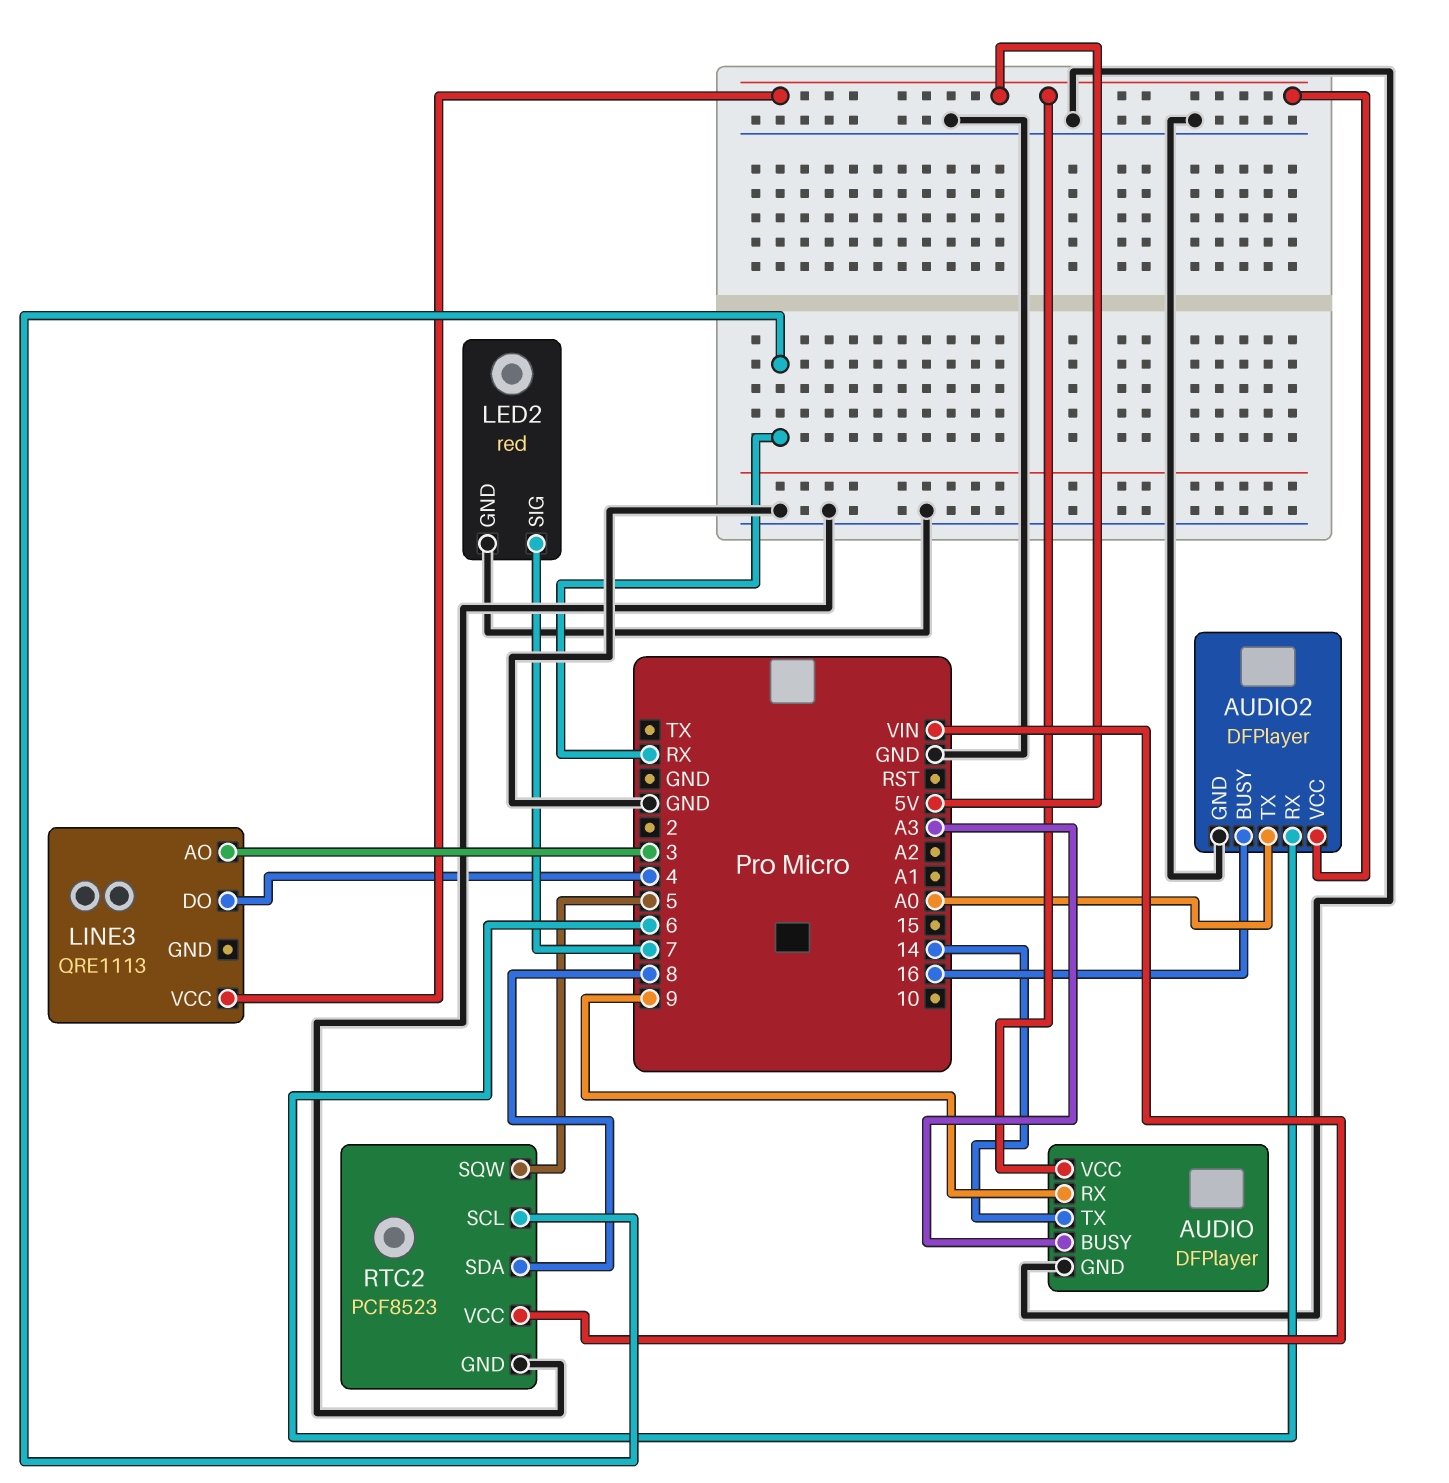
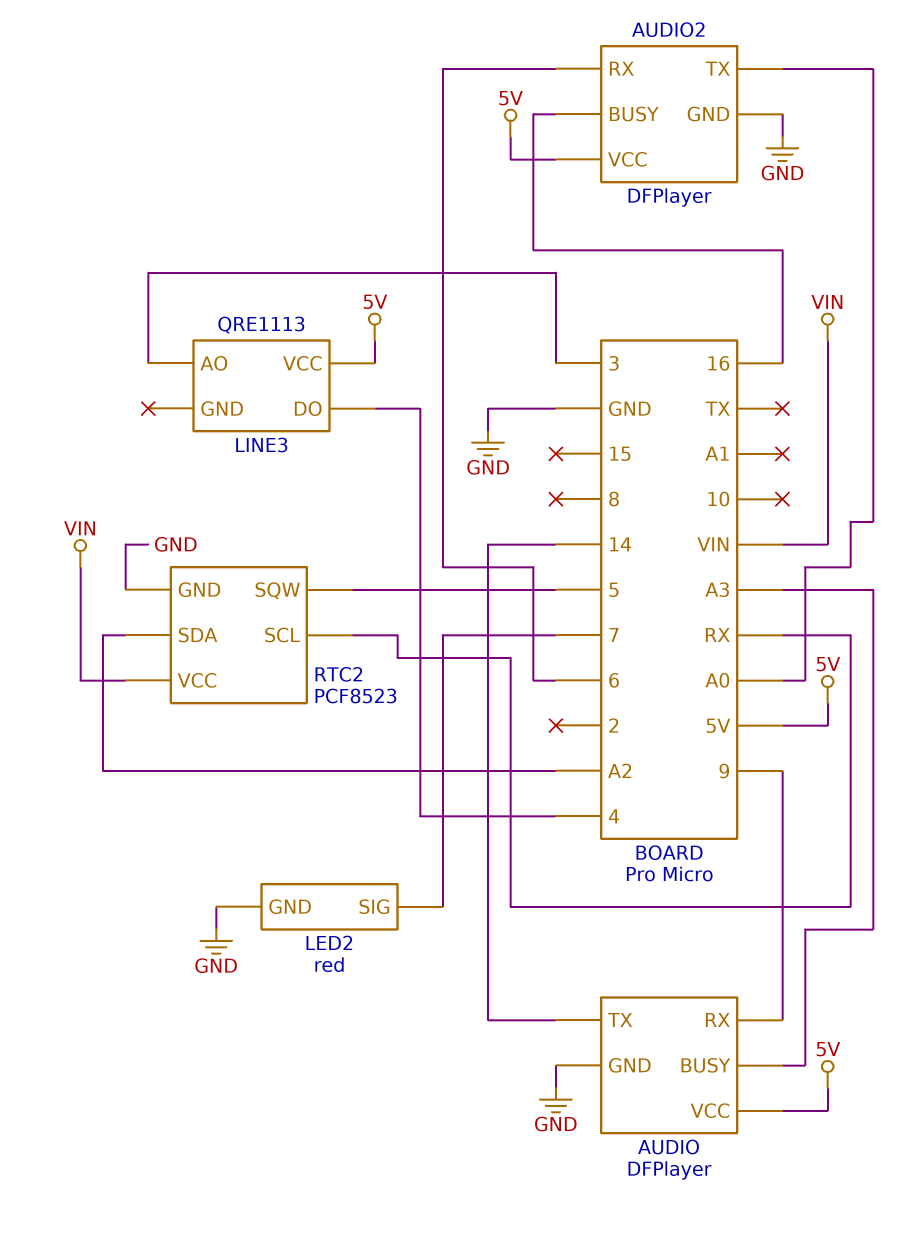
RTC2 pin SDA: 8 -> A2

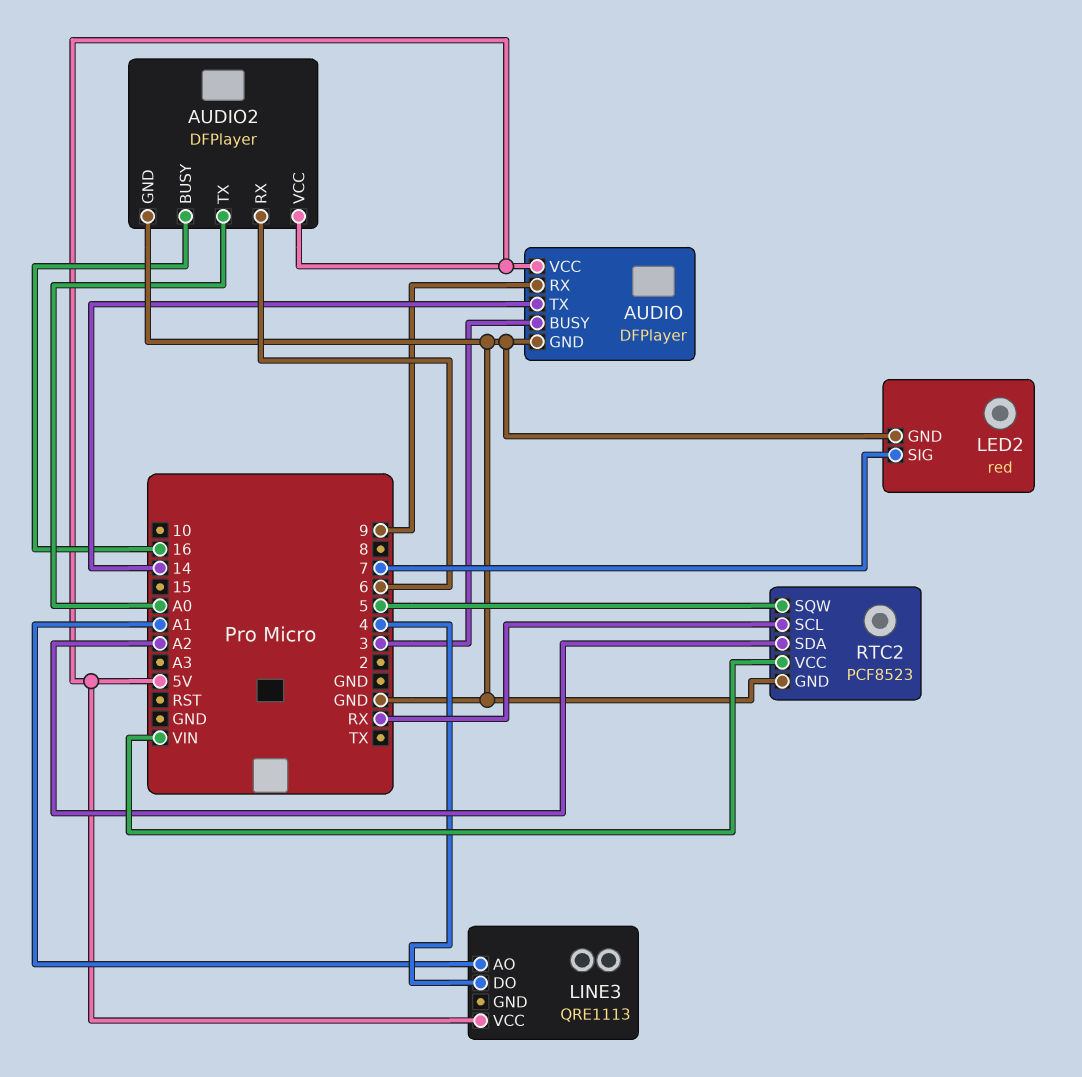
AUDIO pin BUSY: A3 -> 3
LINE3 pin AO: 3 -> A1

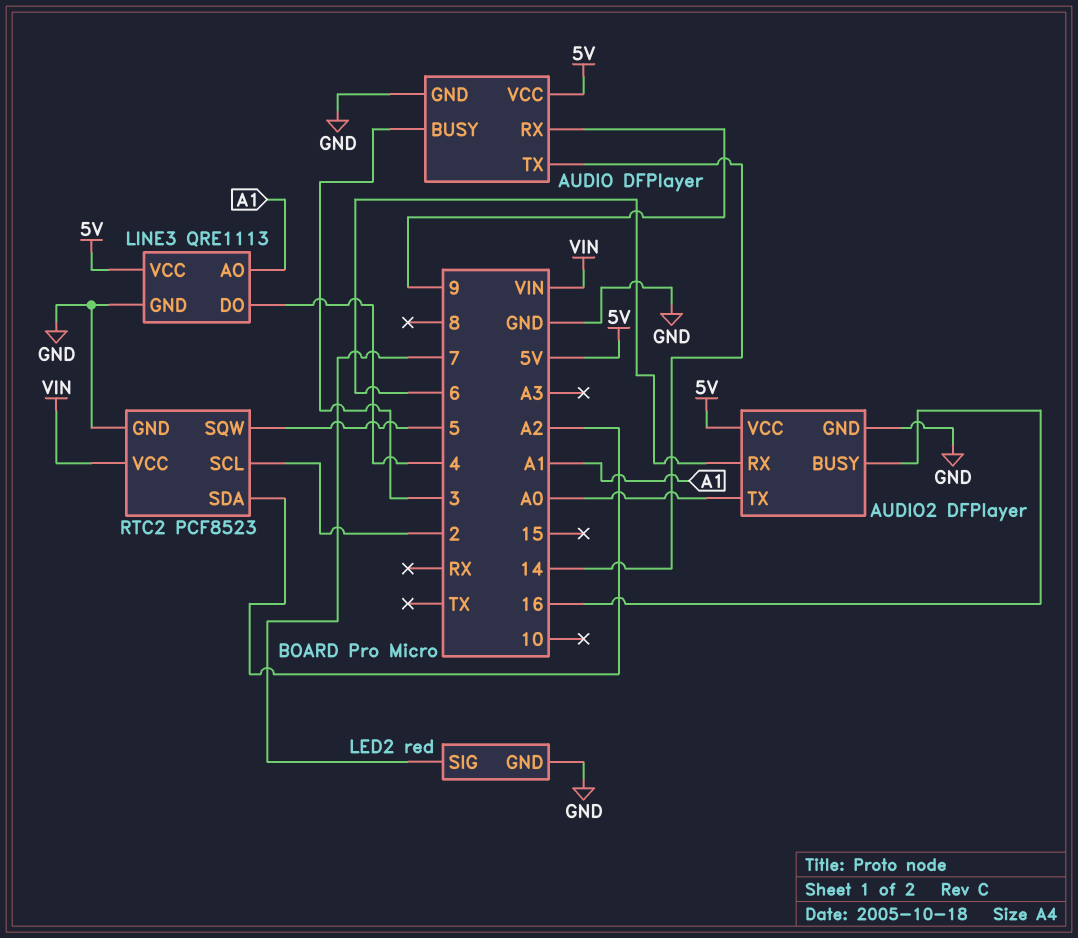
LINE3 pin GND: none -> GND
RTC2 pin SCL: RX -> 2

